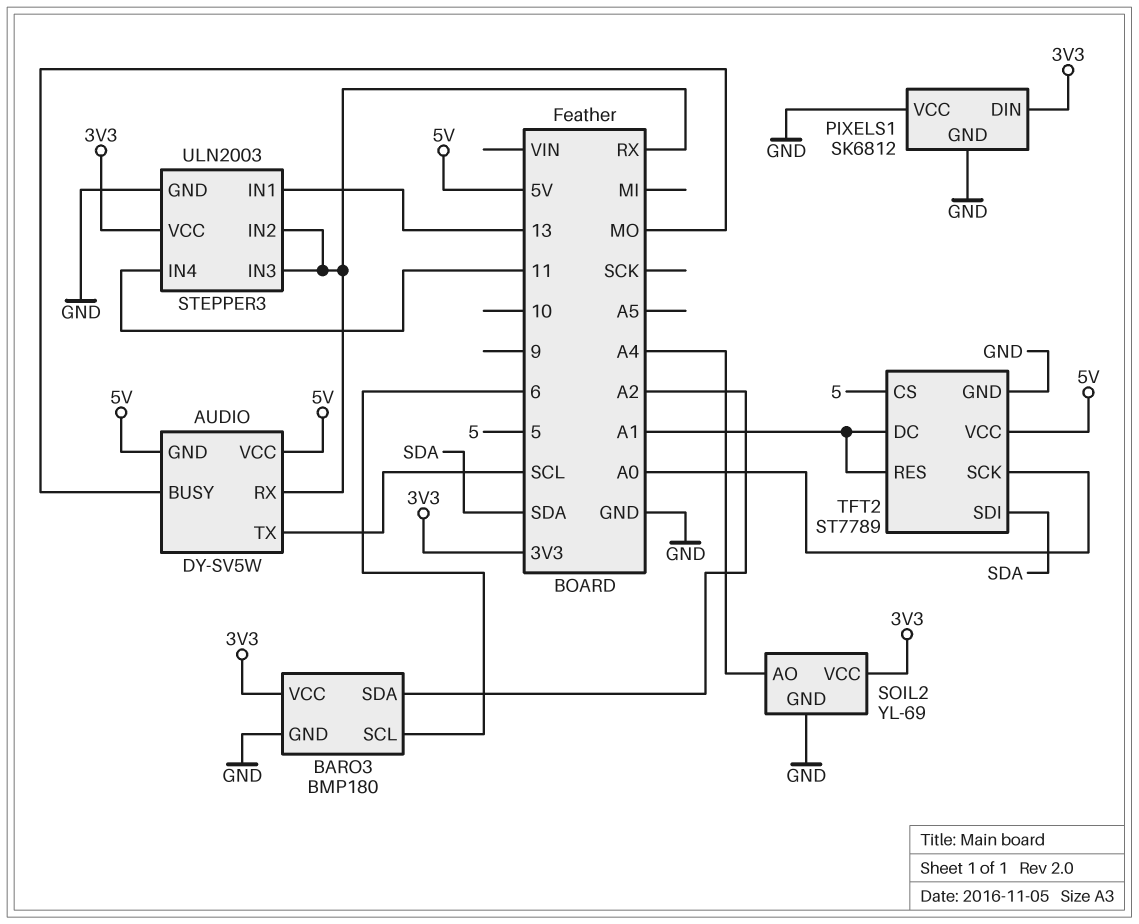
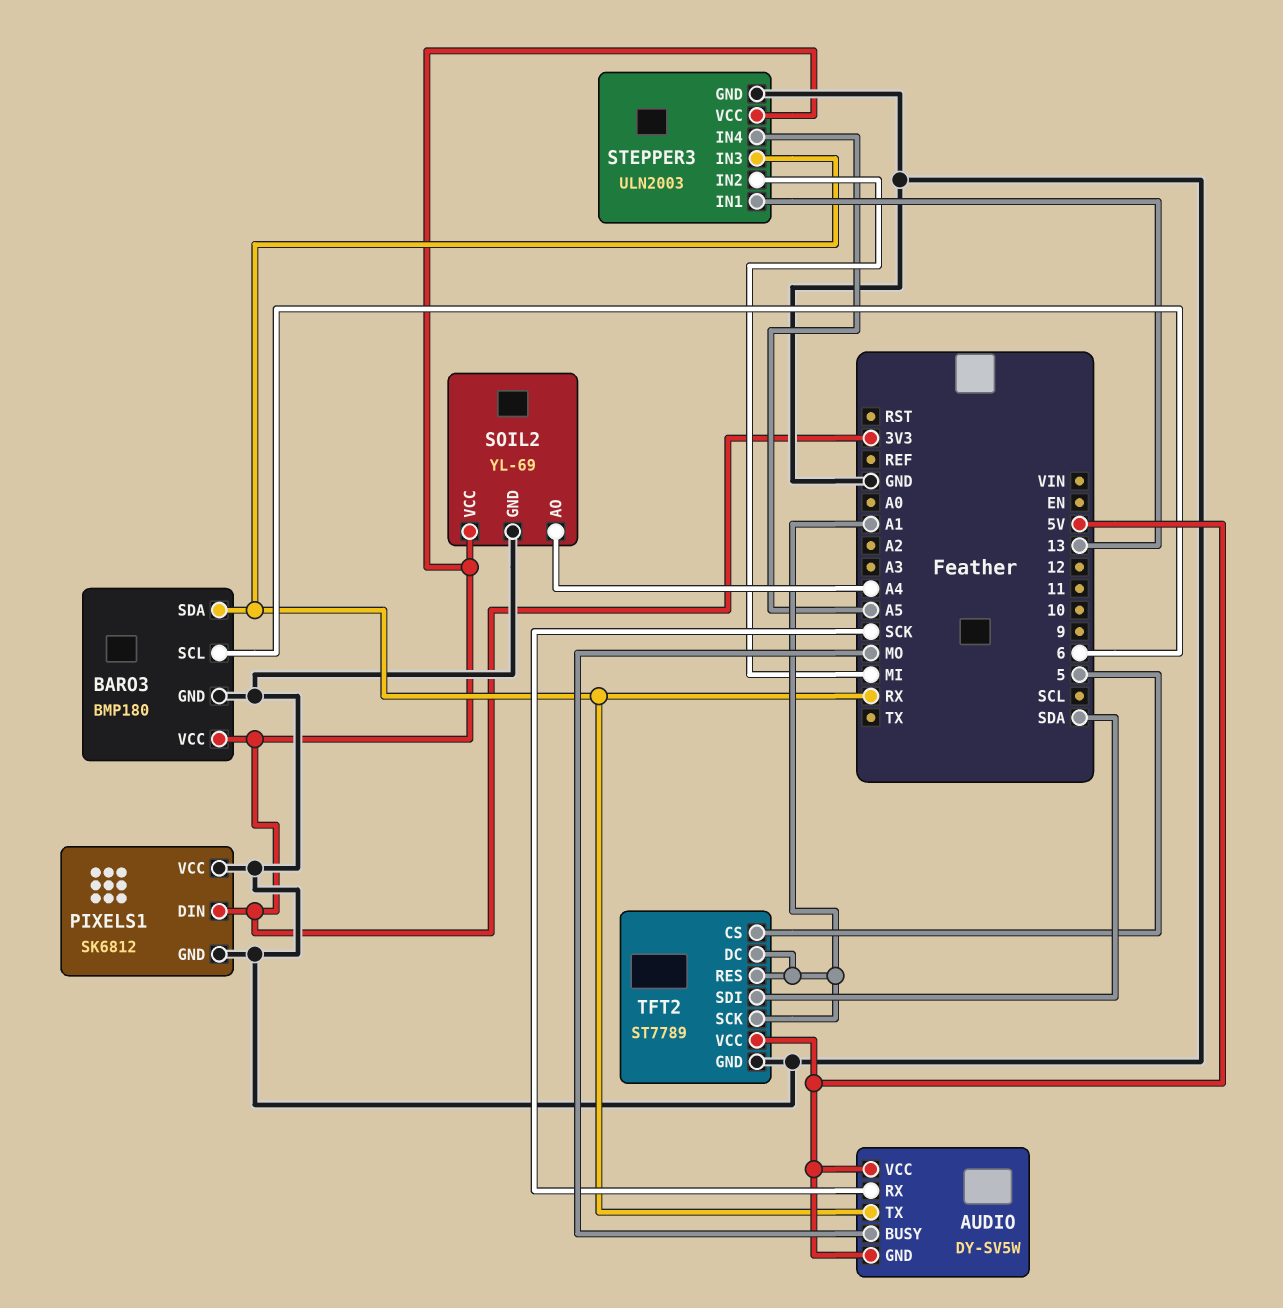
AUDIO pin RX: RX -> SCK
AUDIO pin TX: SCL -> RX
BARO3 pin SDA: A2 -> RX
STEPPER3 pin IN2: RX -> MI
STEPPER3 pin IN4: 11 -> A5
TFT2 pin SCK: A0 -> A1

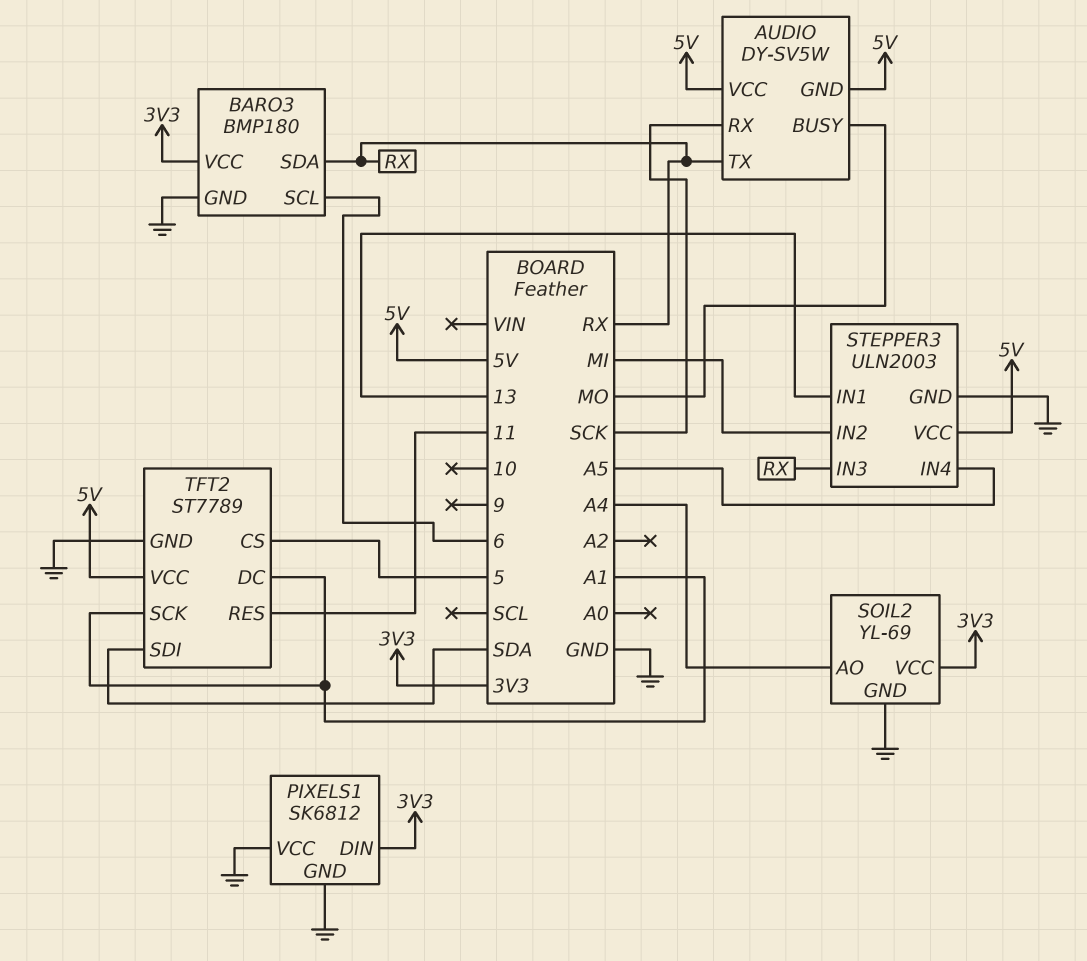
STEPPER3 pin VCC: 3V3 -> 5V
TFT2 pin RES: A1 -> 11

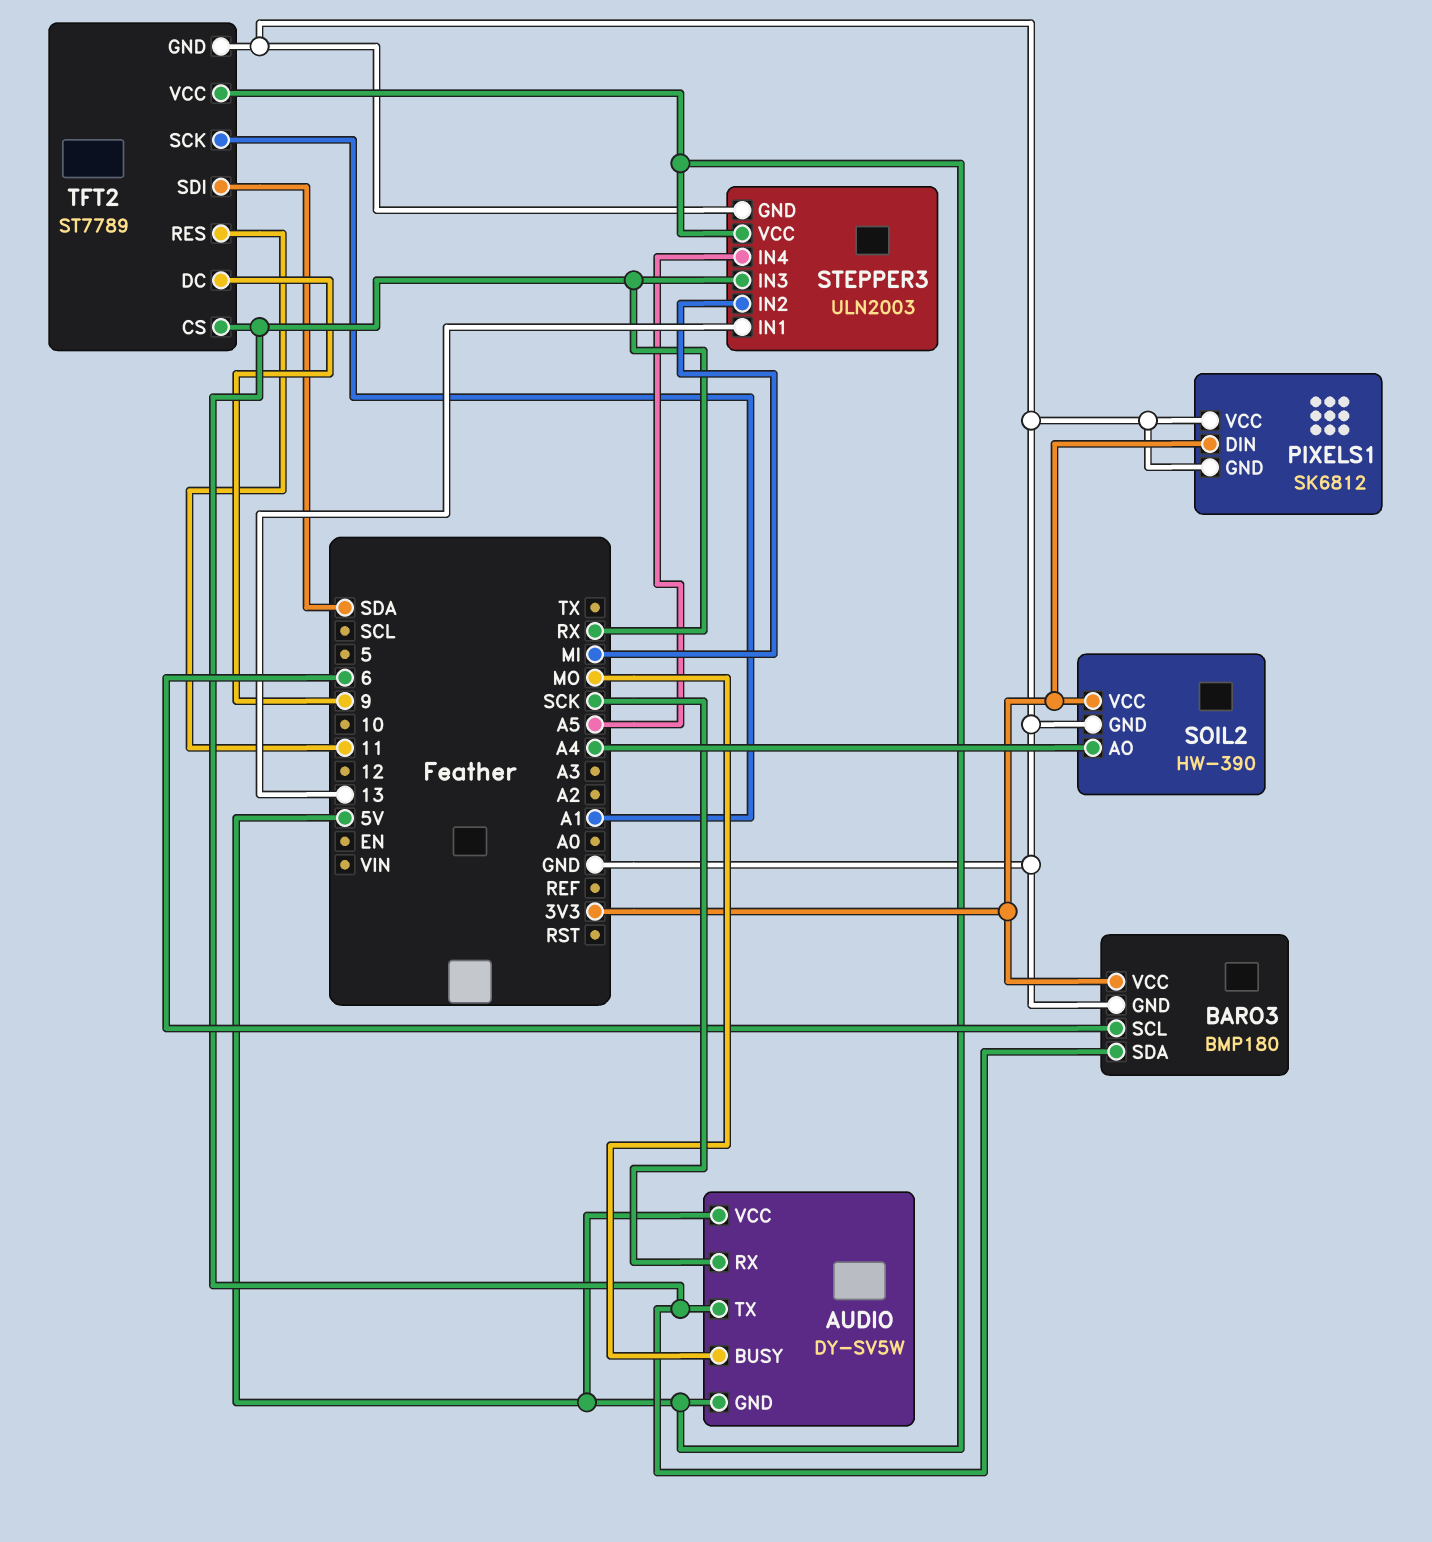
SOIL2: YL-69 -> HW-390
TFT2 pin CS: 5 -> RX
TFT2 pin DC: A1 -> 9

